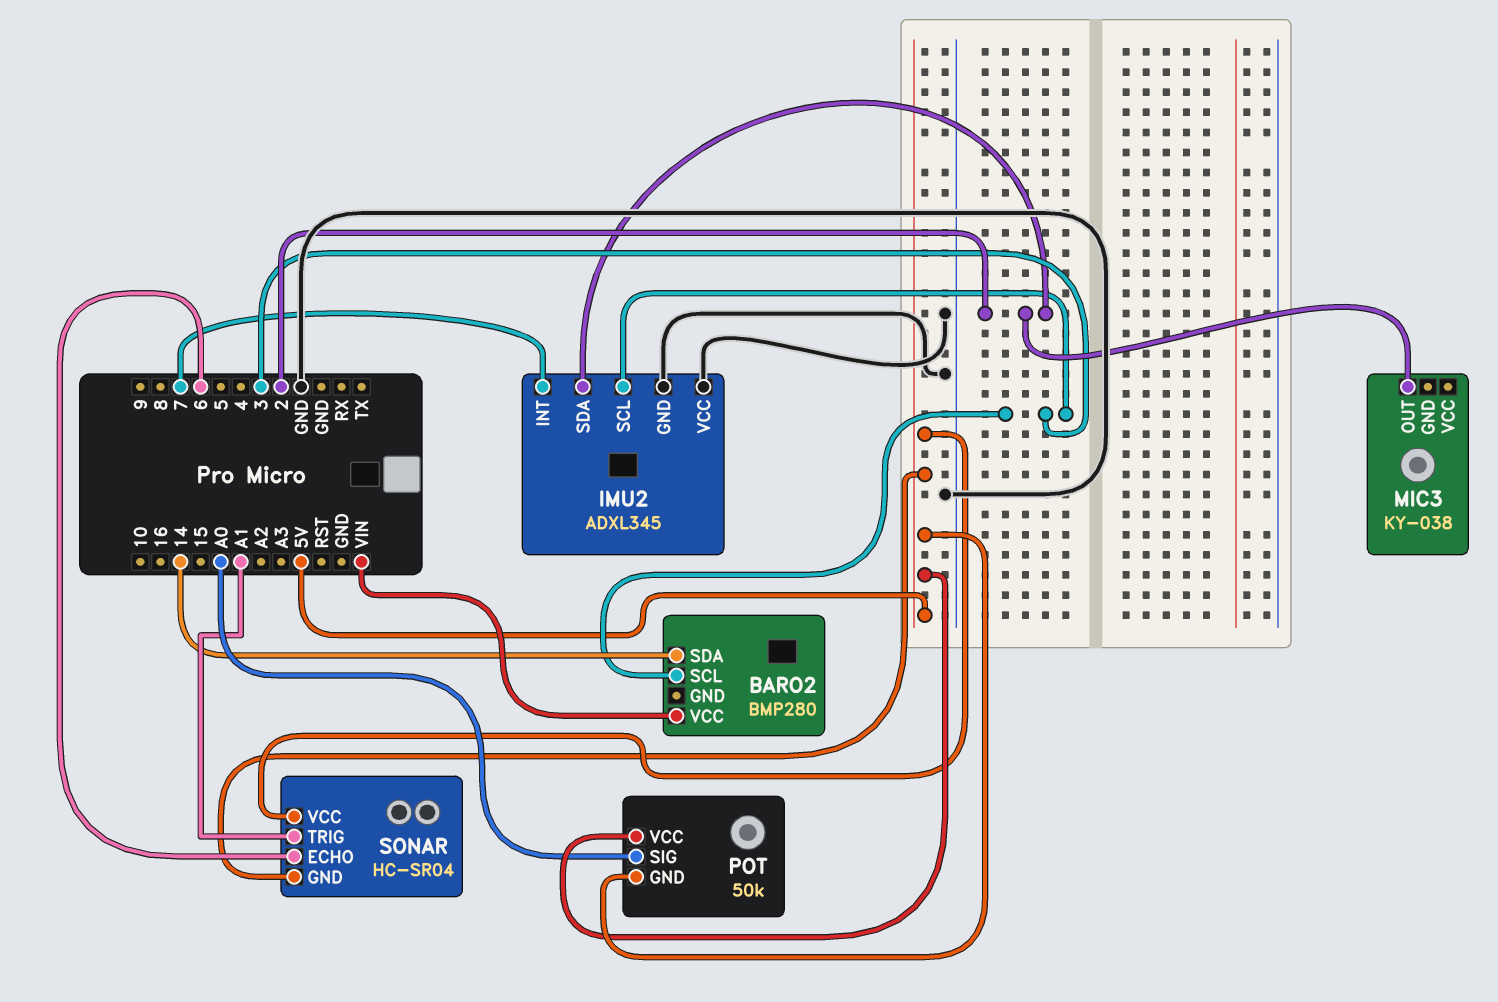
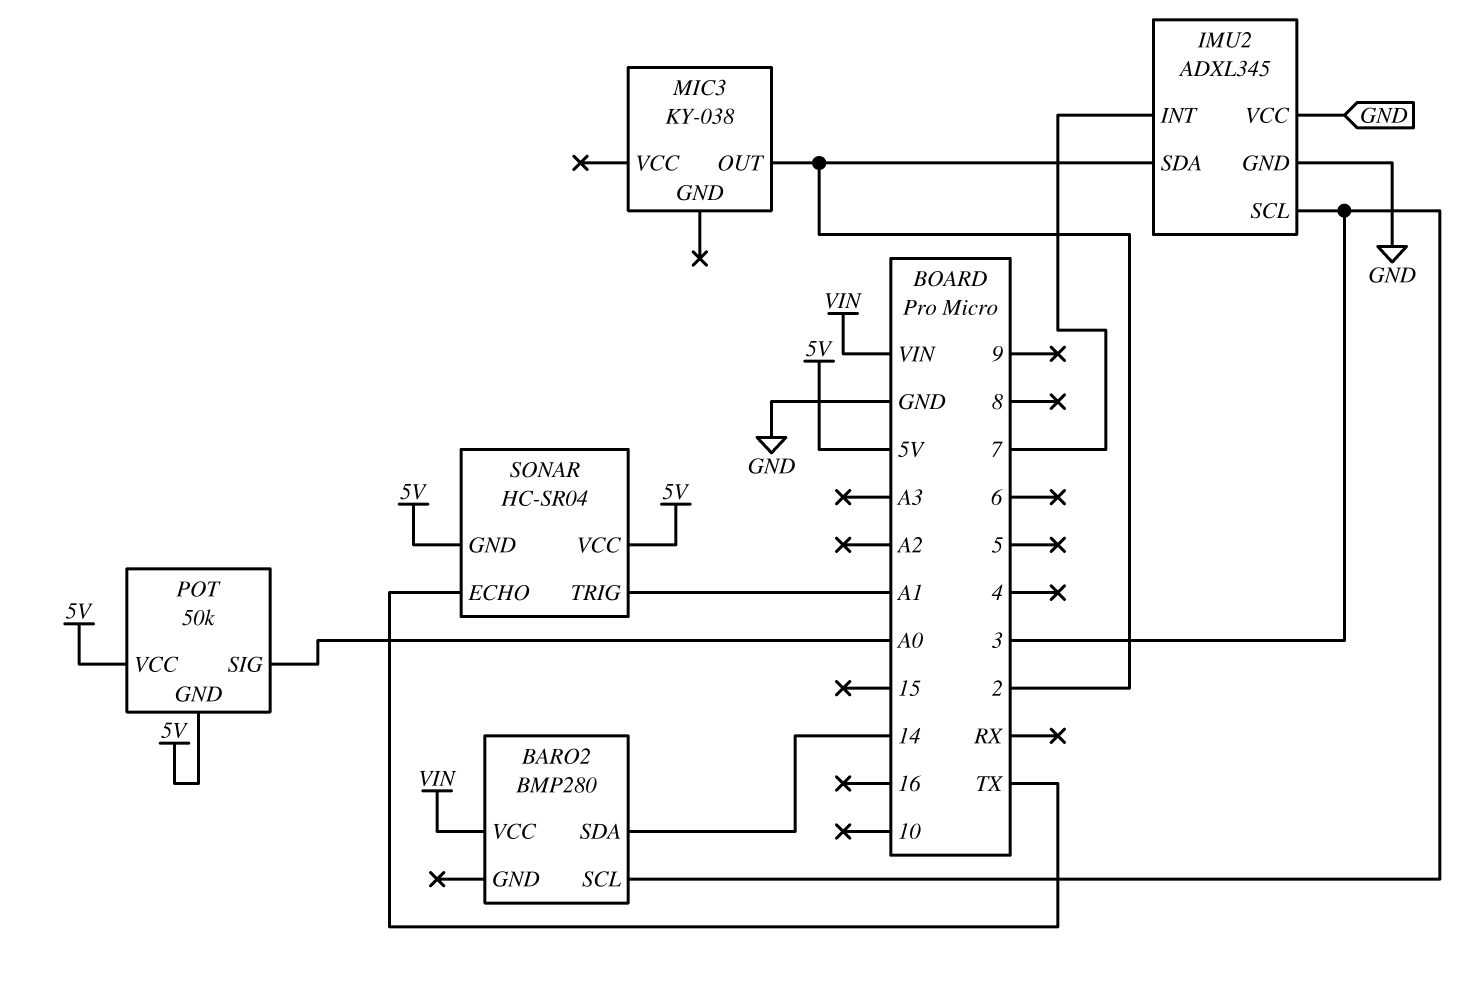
SONAR pin ECHO: 6 -> TX

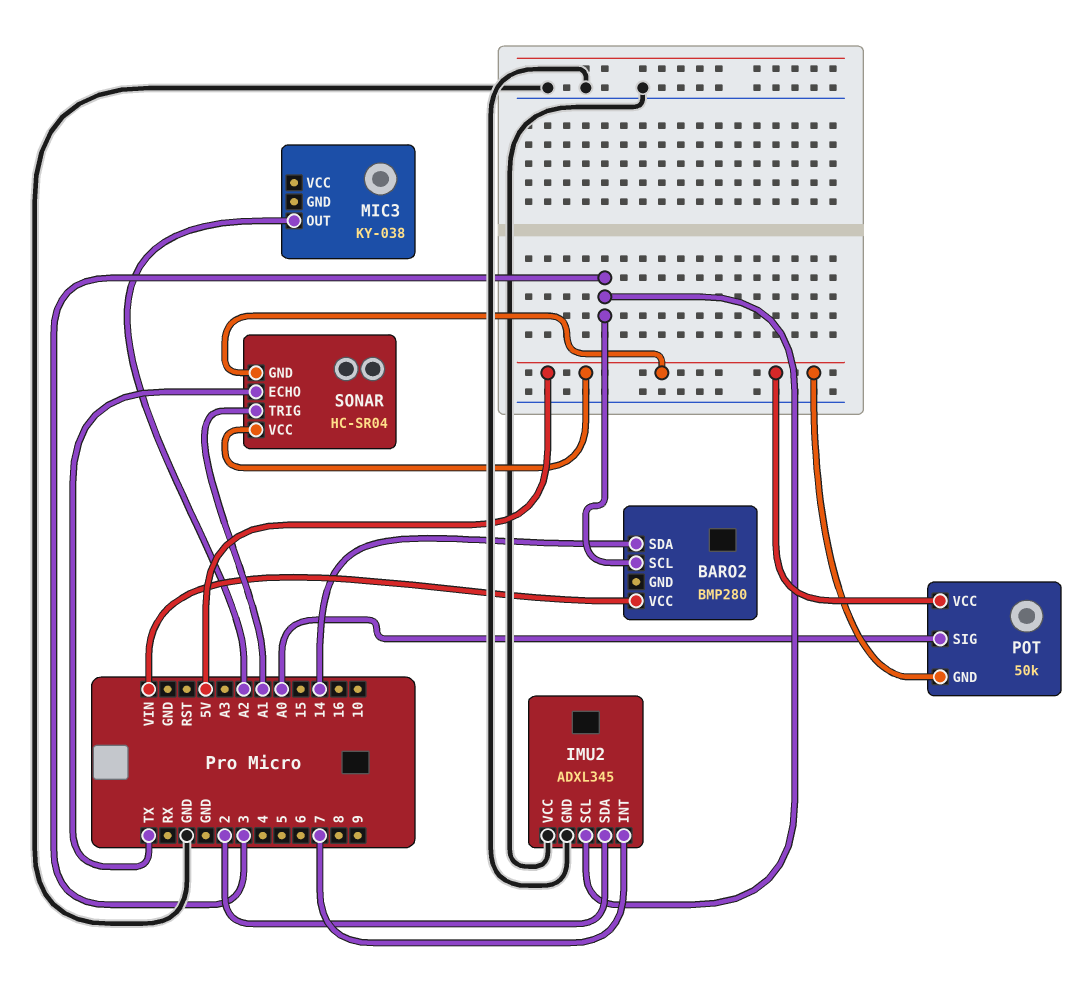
MIC3 pin OUT: 2 -> A2

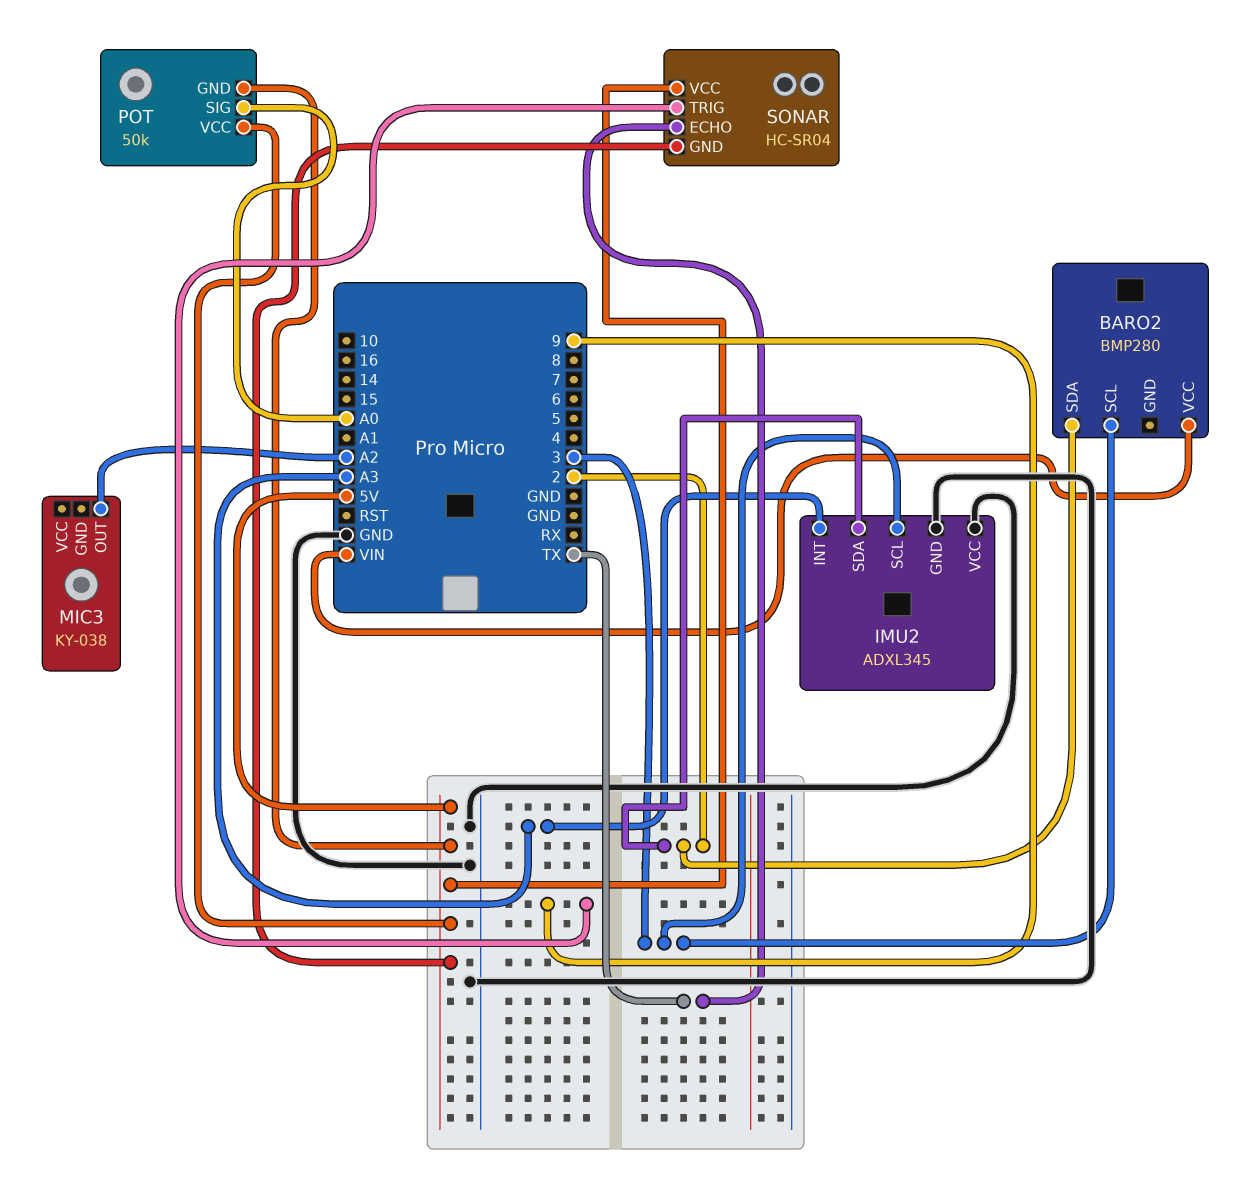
BARO2 pin SDA: 14 -> 2
IMU2 pin INT: 7 -> A3
SONAR pin TRIG: A1 -> 9

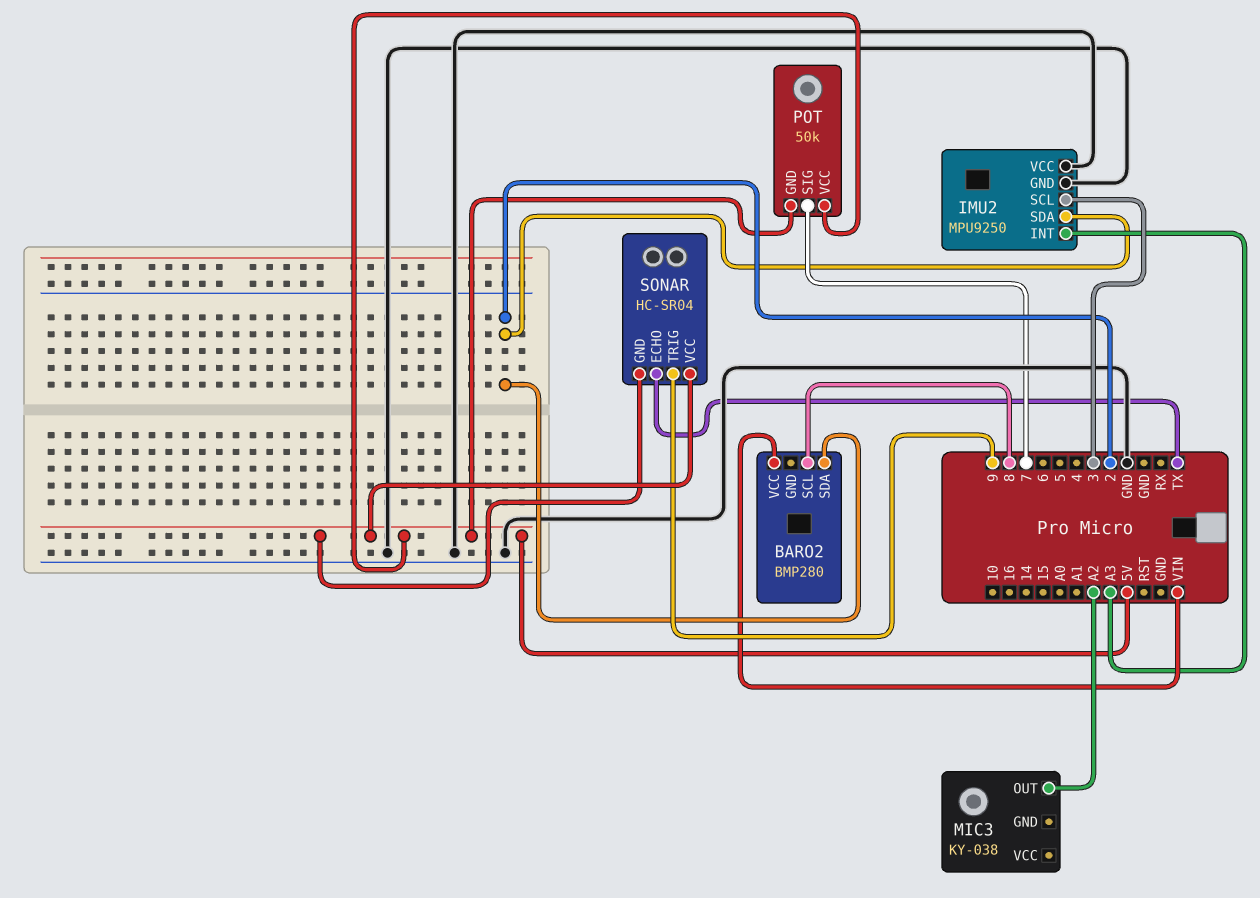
BARO2 pin SCL: 3 -> 8
IMU2: ADXL345 -> MPU9250
POT pin SIG: A0 -> 7

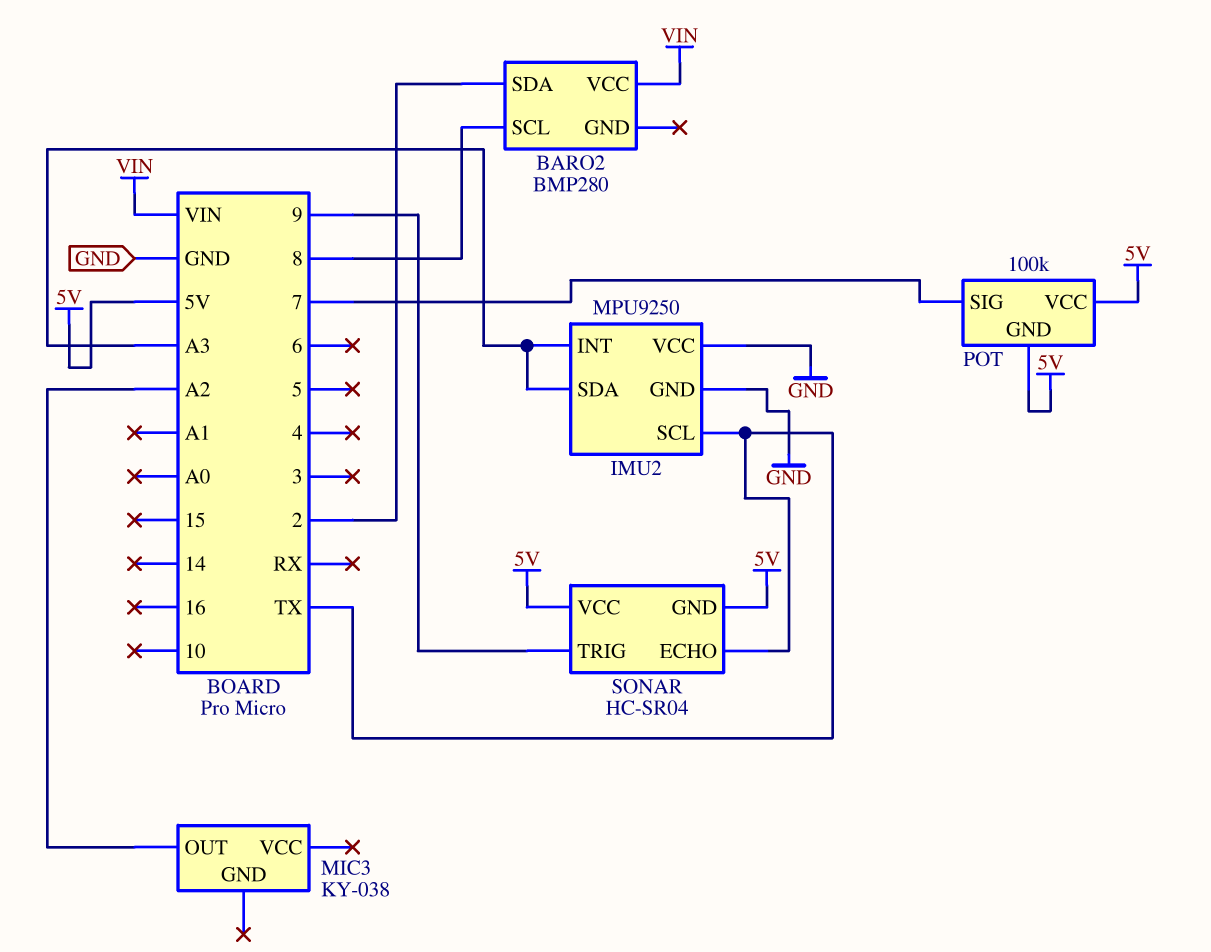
IMU2 pin SCL: 3 -> TX
IMU2 pin SDA: 2 -> A3
POT: 50k -> 100k

